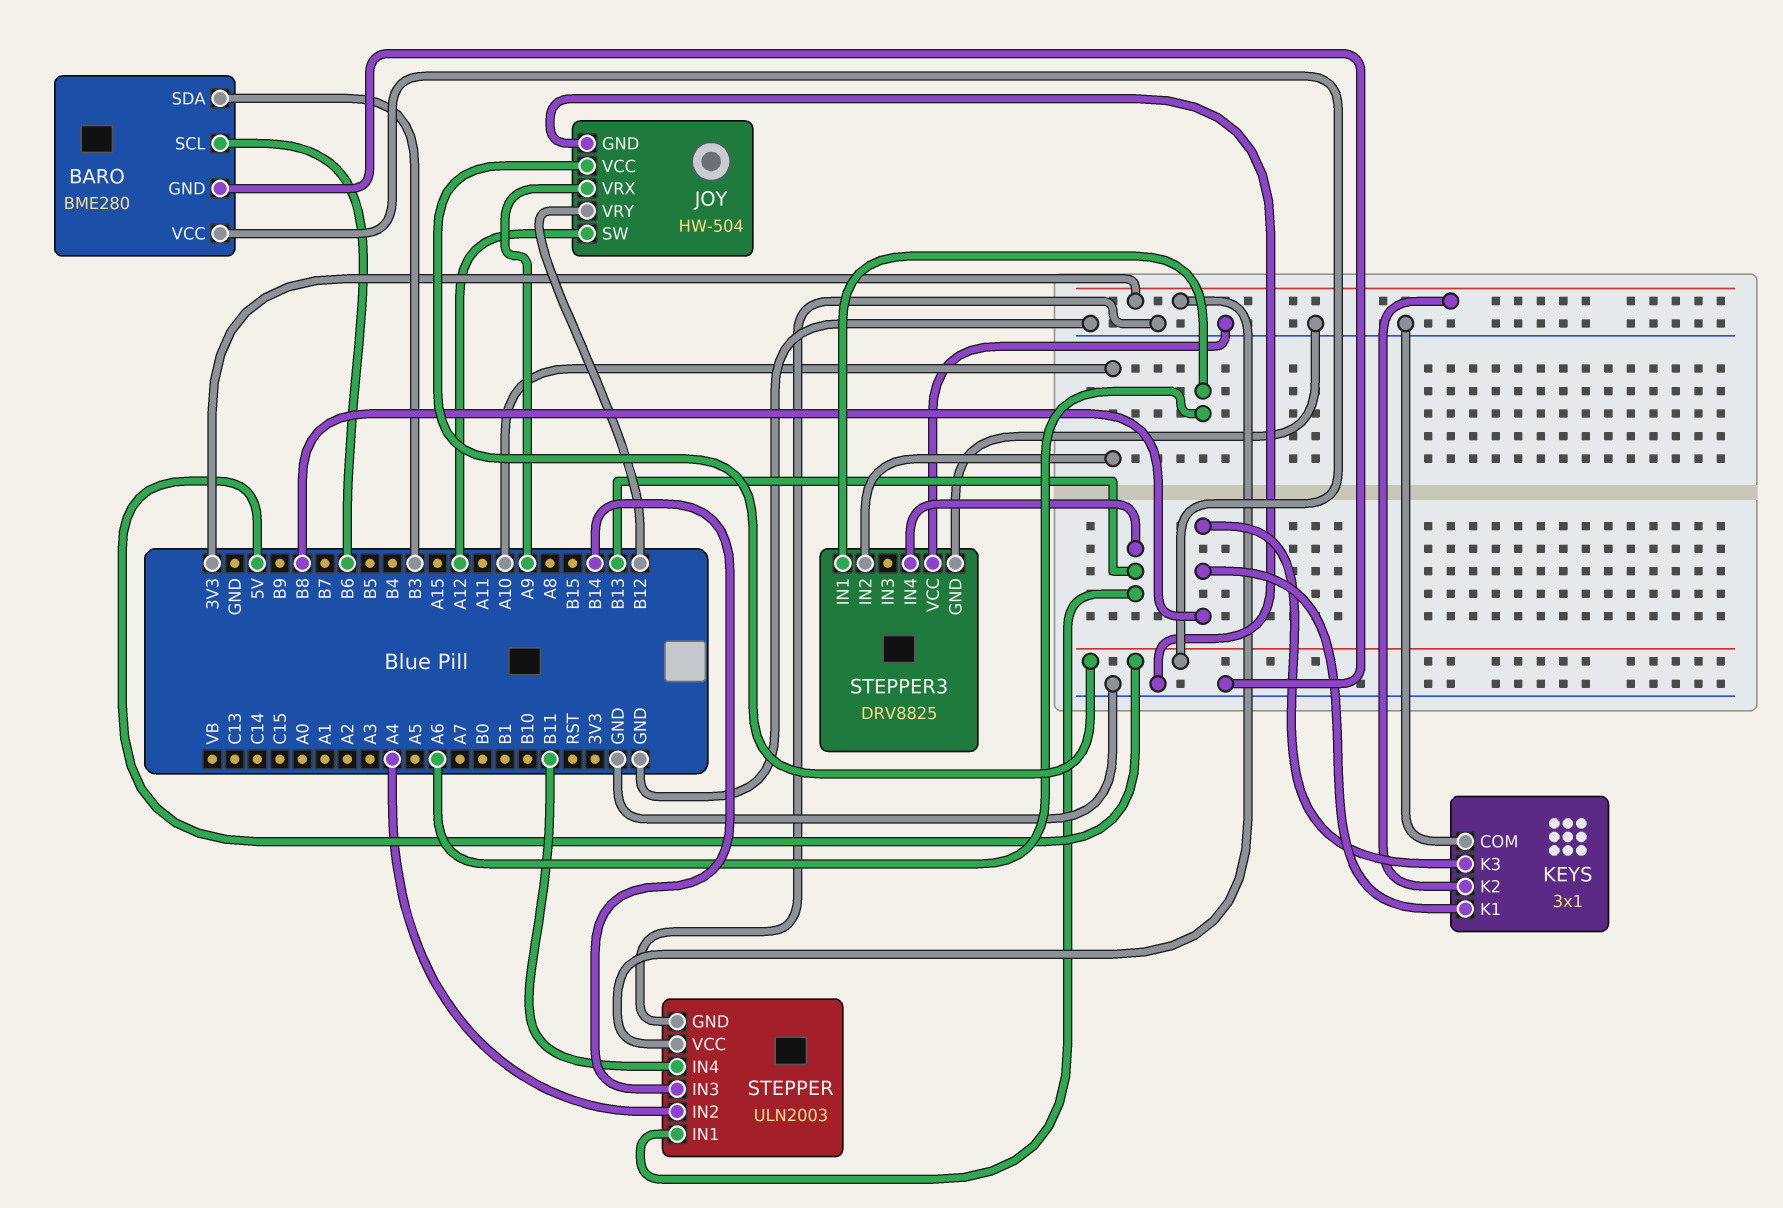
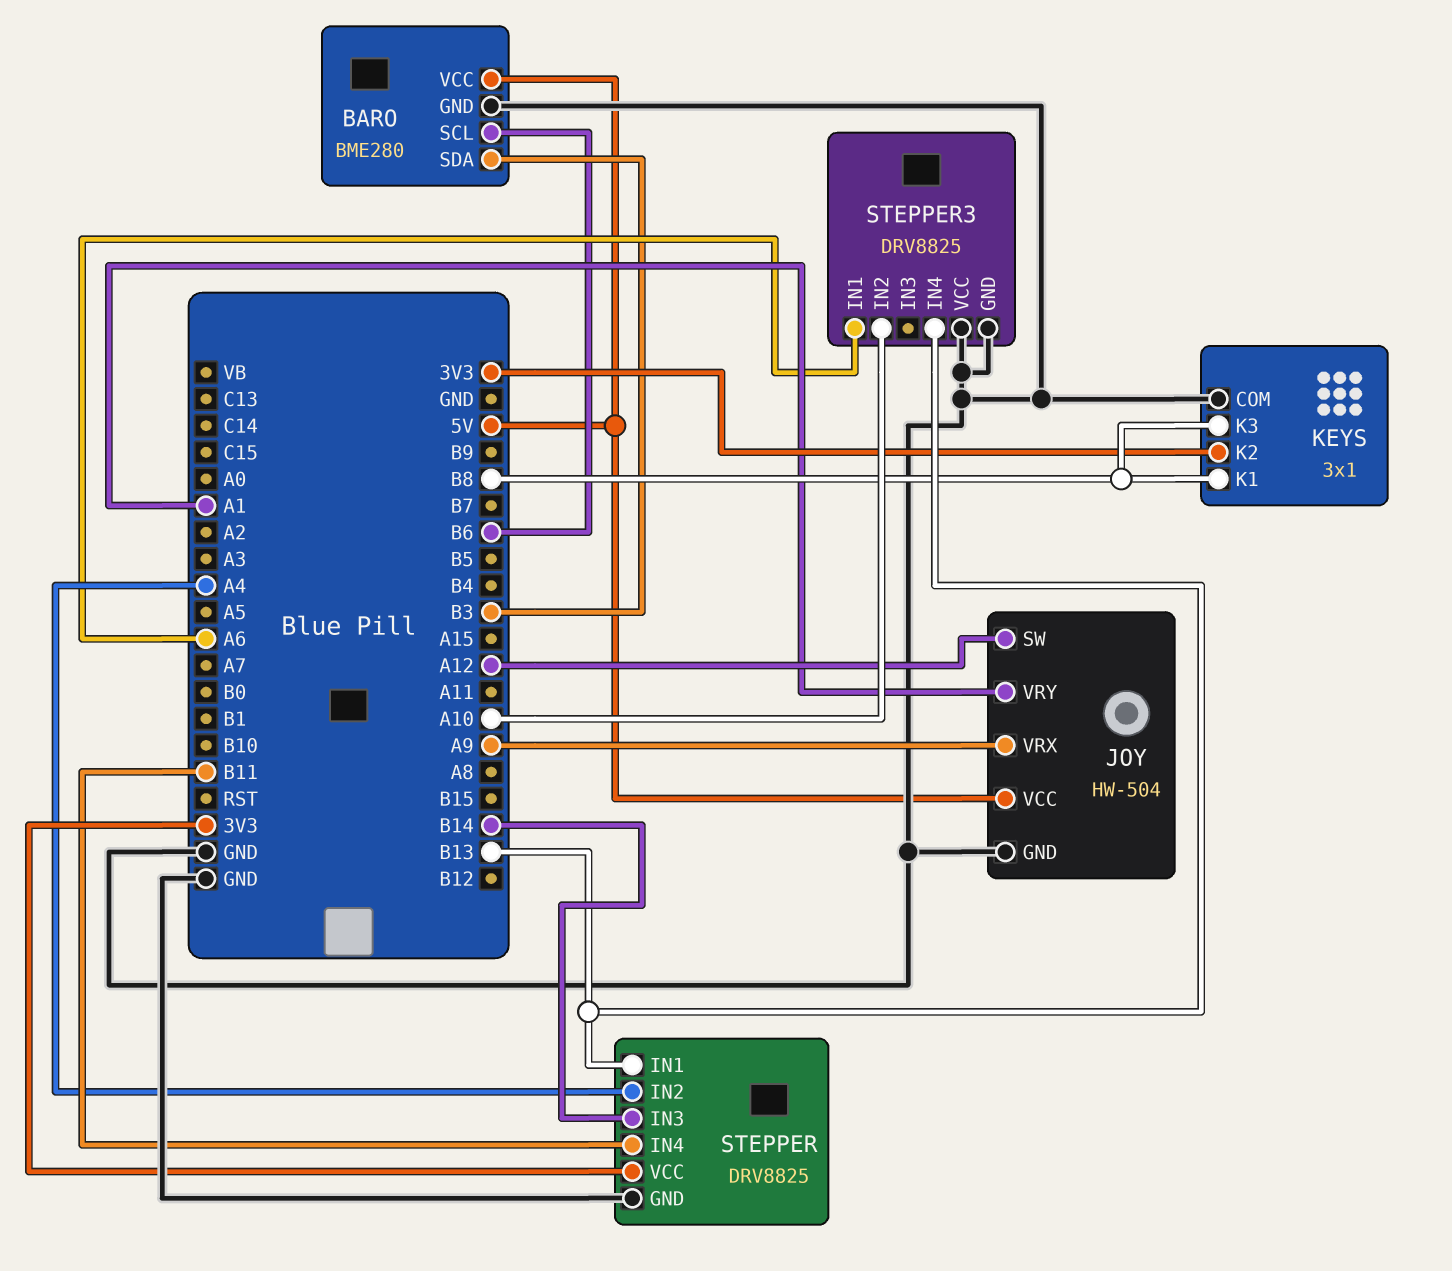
JOY pin VRY: B12 -> A1
STEPPER: ULN2003 -> DRV8825

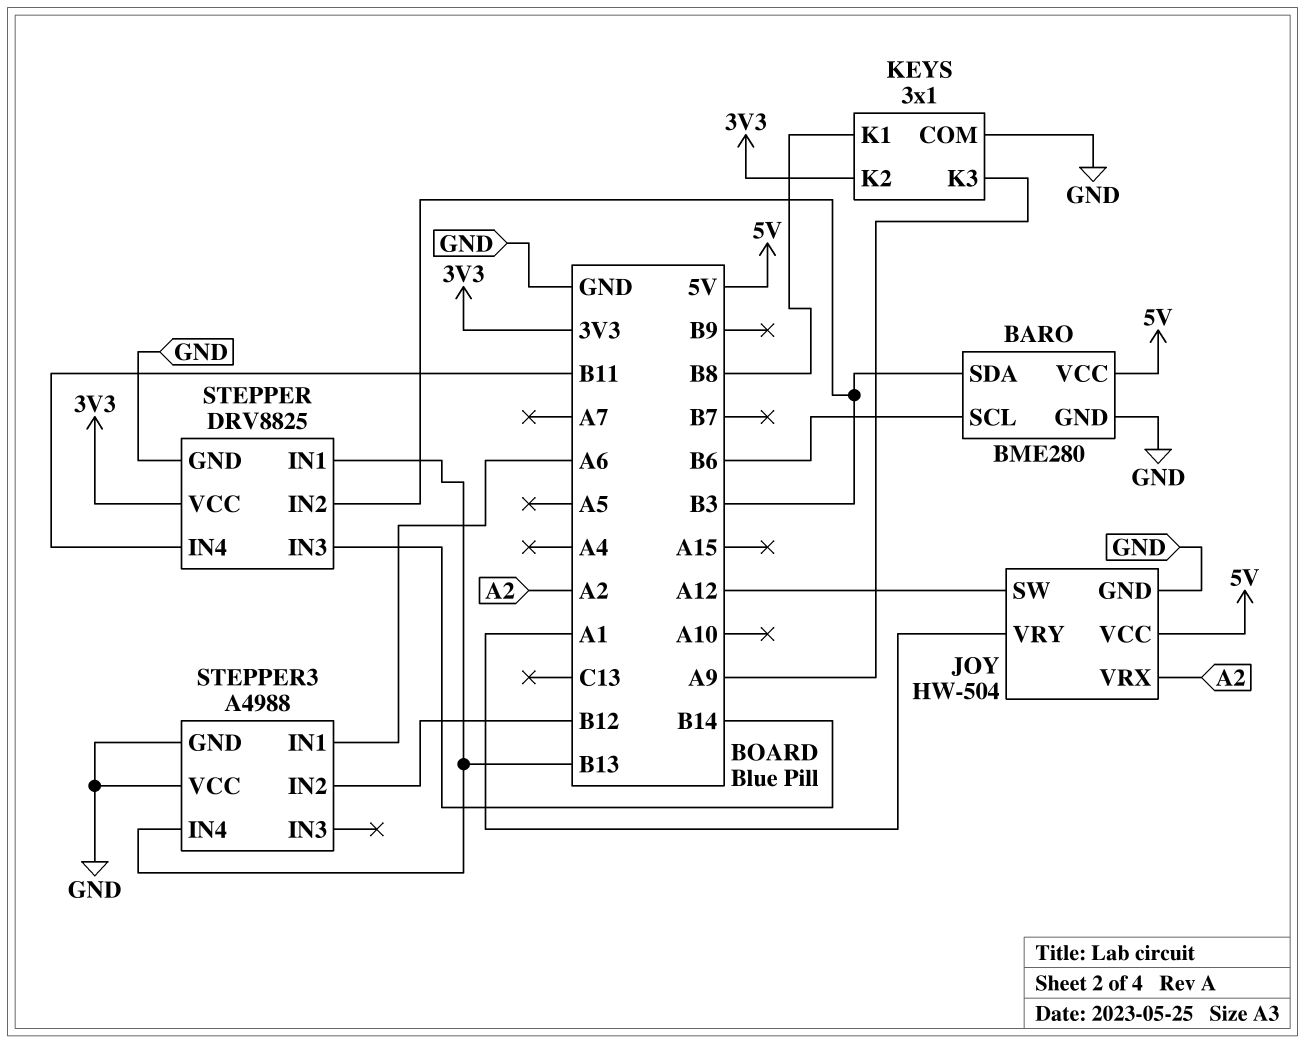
JOY pin VRX: A9 -> A2
KEYS pin K3: B8 -> A9
STEPPER pin IN2: A4 -> B3
STEPPER3: DRV8825 -> A4988
STEPPER3 pin IN2: A10 -> B12

